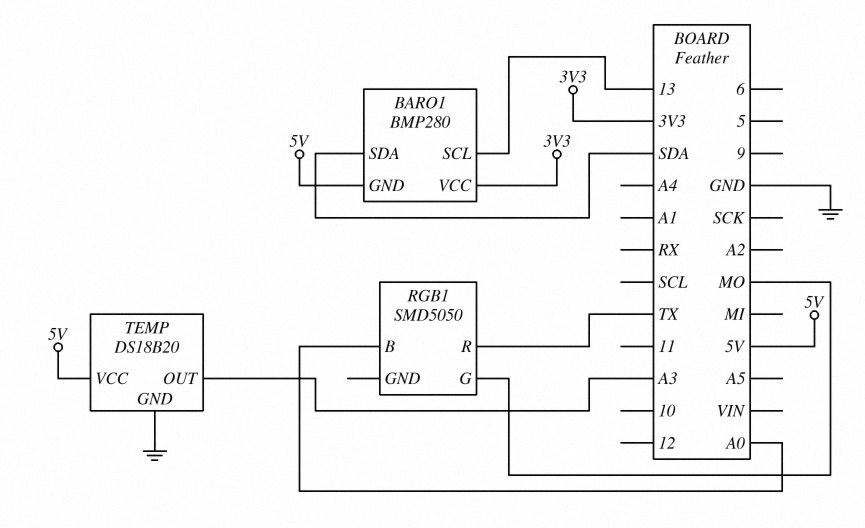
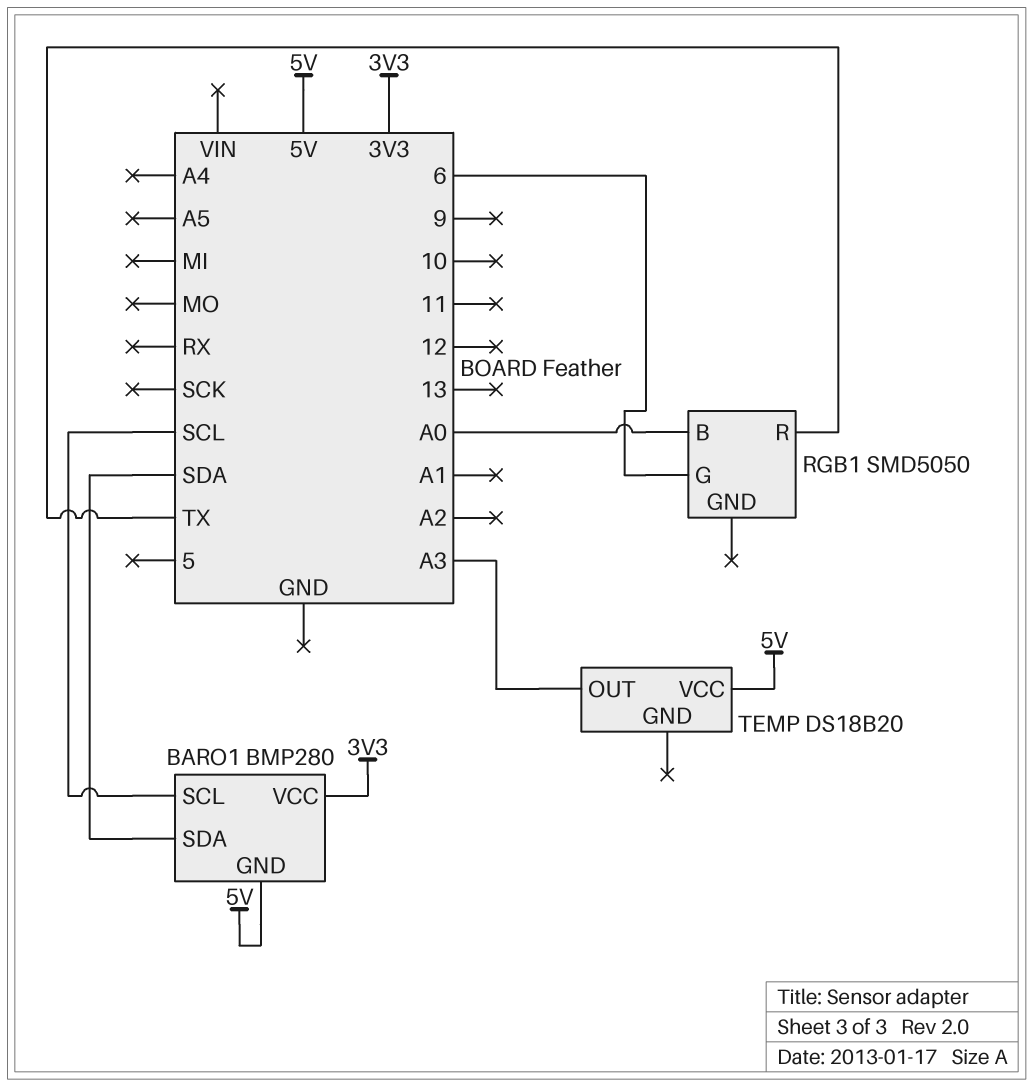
BARO1 pin SCL: 13 -> SCL
RGB1 pin G: MO -> 6
TEMP pin GND: GND -> none

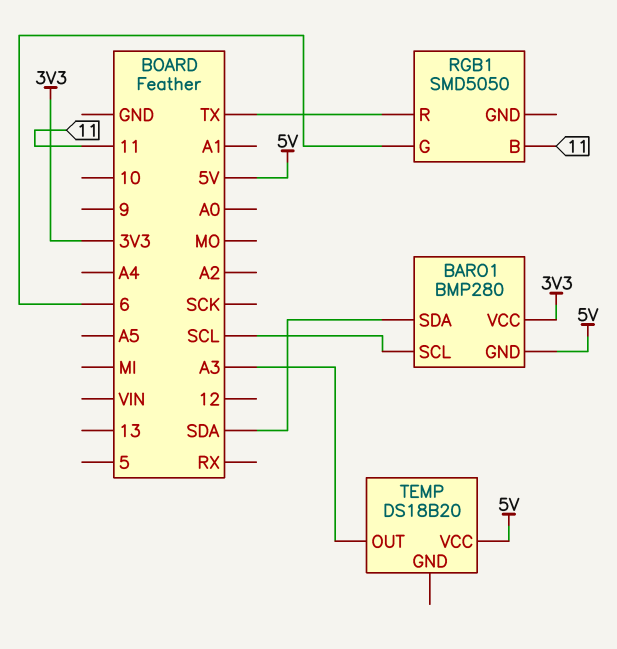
RGB1 pin B: A0 -> 11

